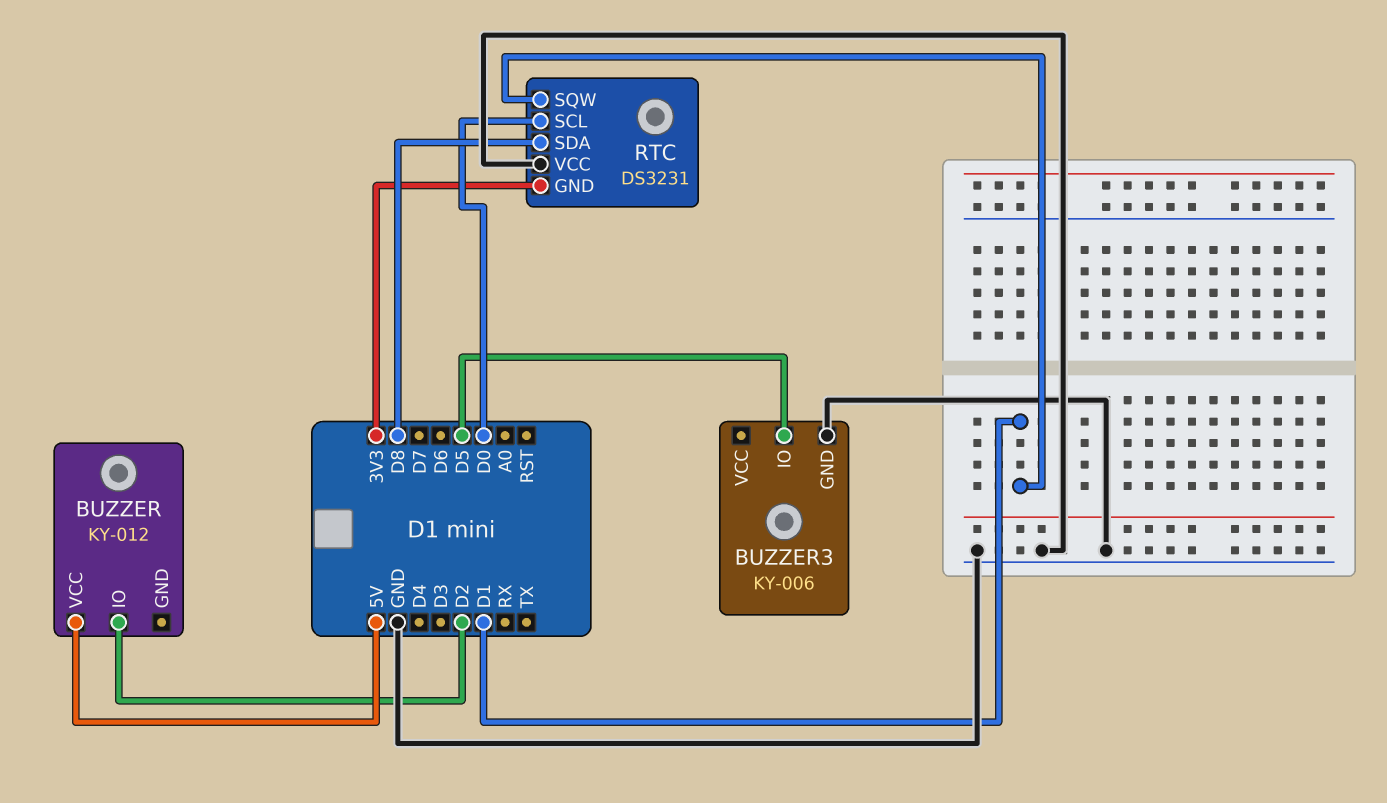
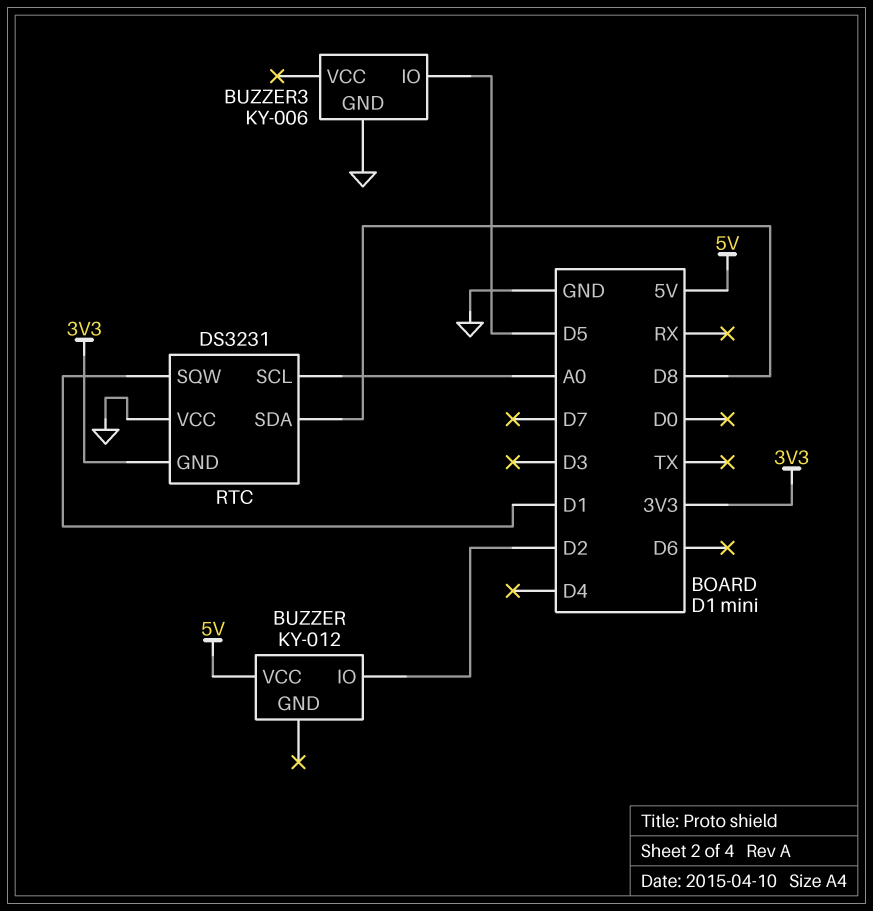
RTC pin SCL: D0 -> A0

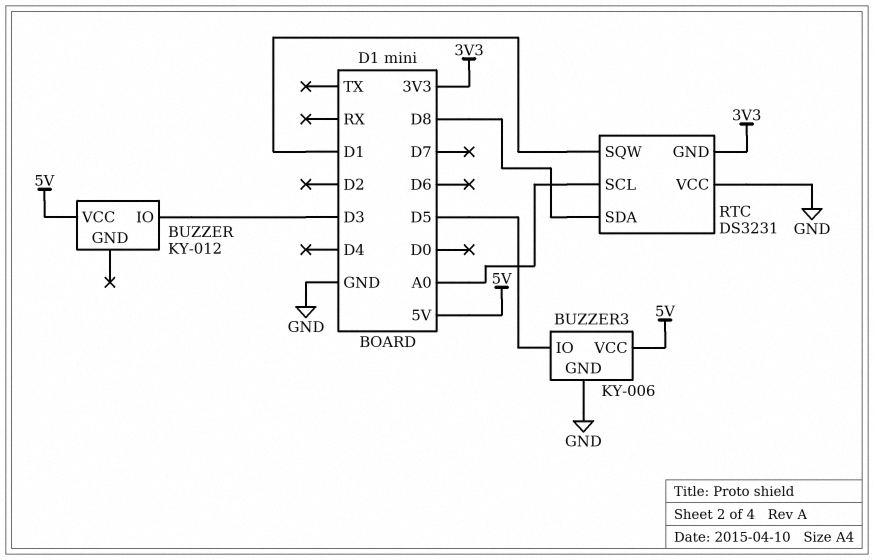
BUZZER pin IO: D2 -> D3
BUZZER3 pin VCC: none -> 5V

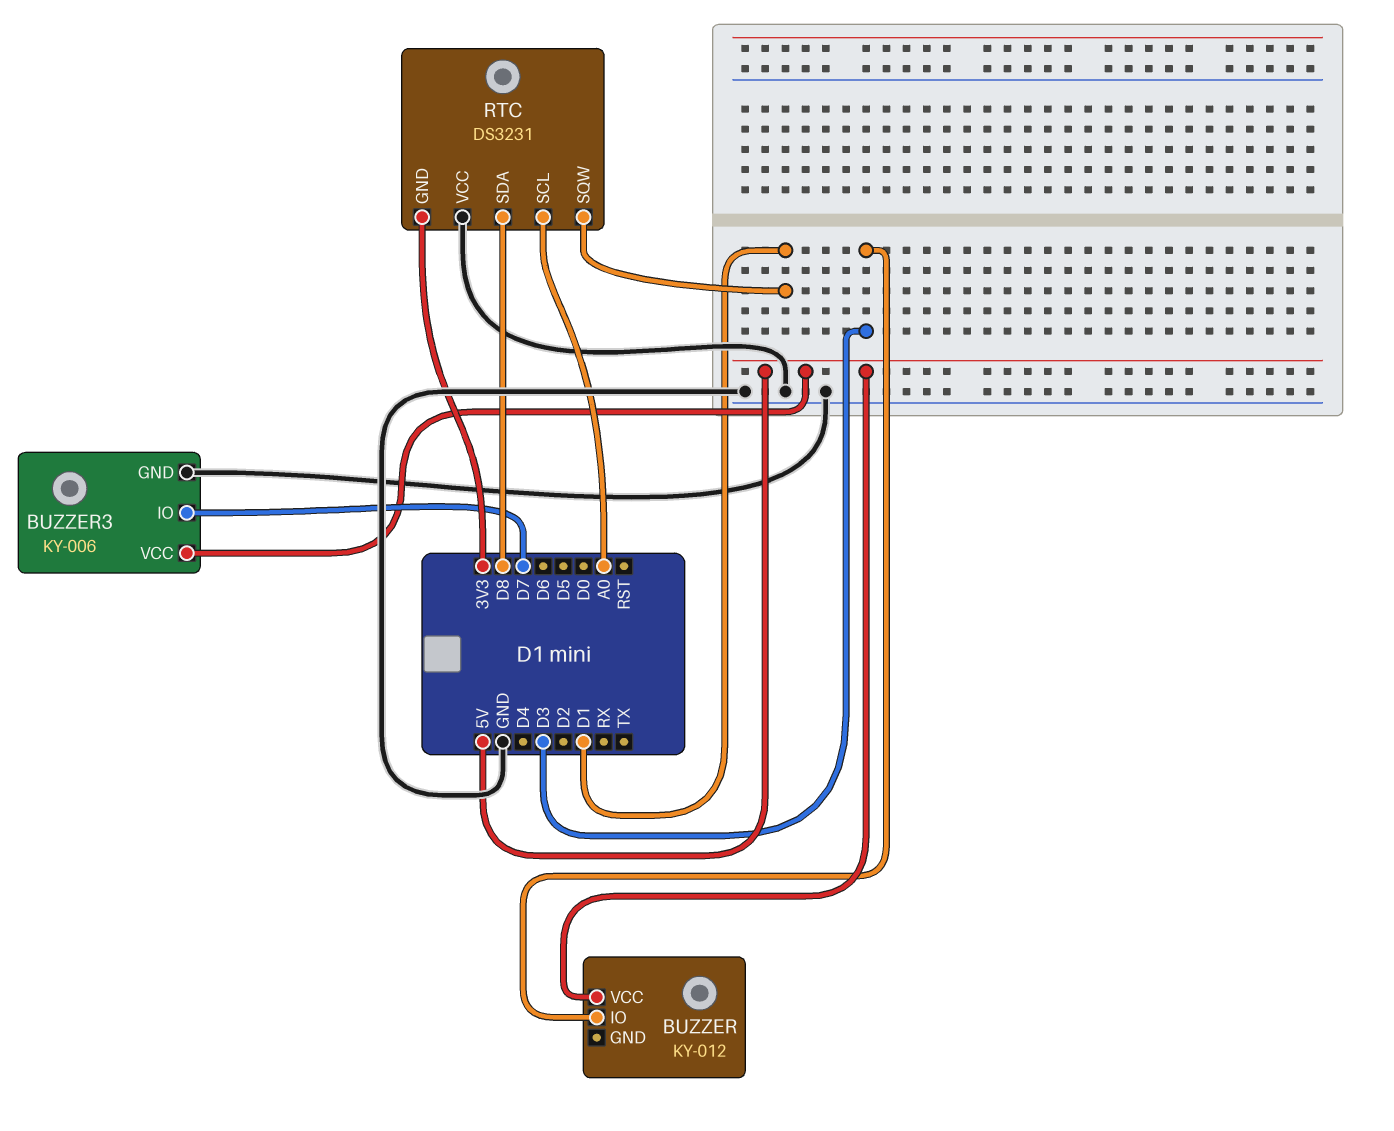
BUZZER3 pin IO: D5 -> D7

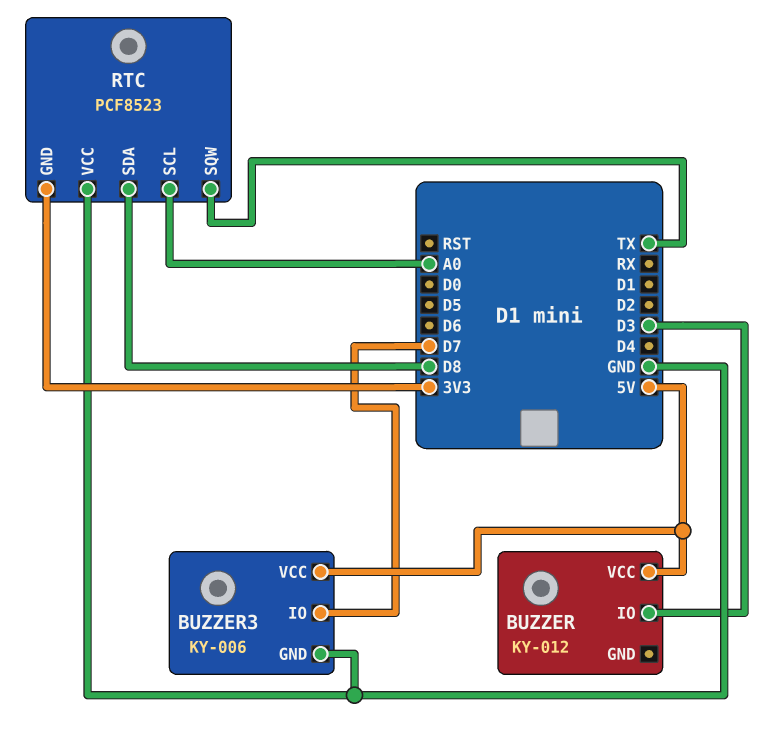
RTC: DS3231 -> PCF8523
RTC pin SQW: D1 -> TX

